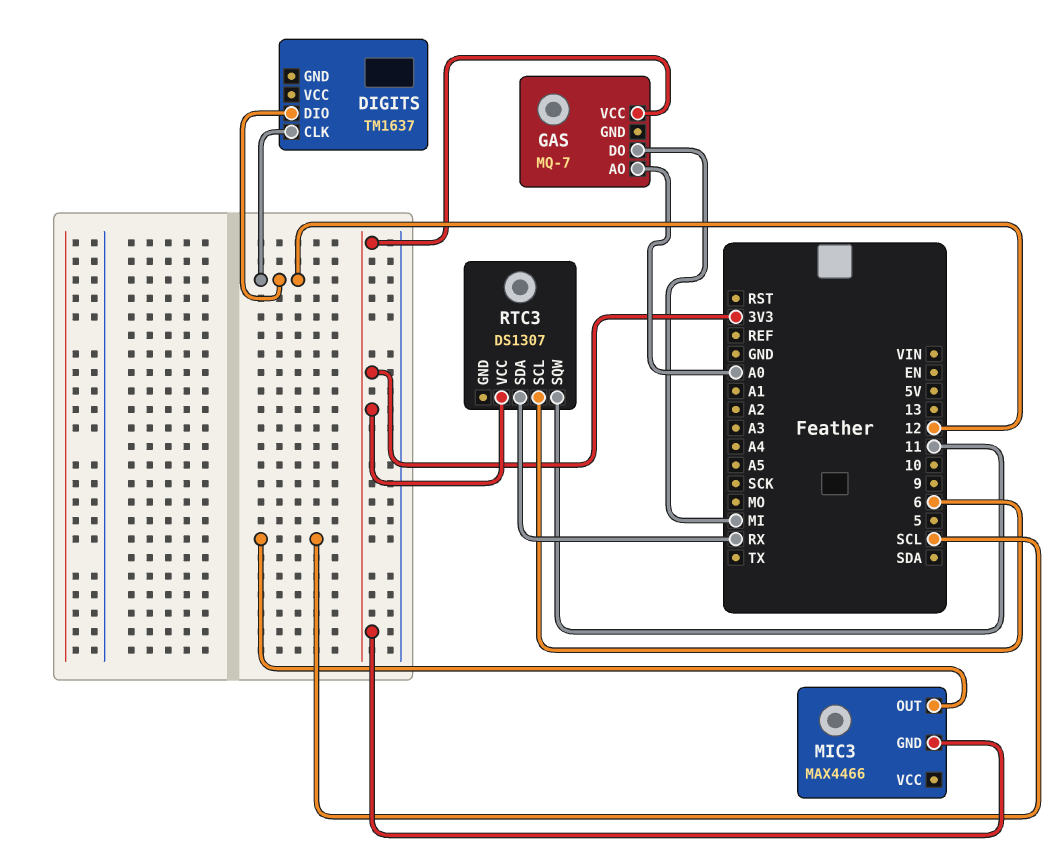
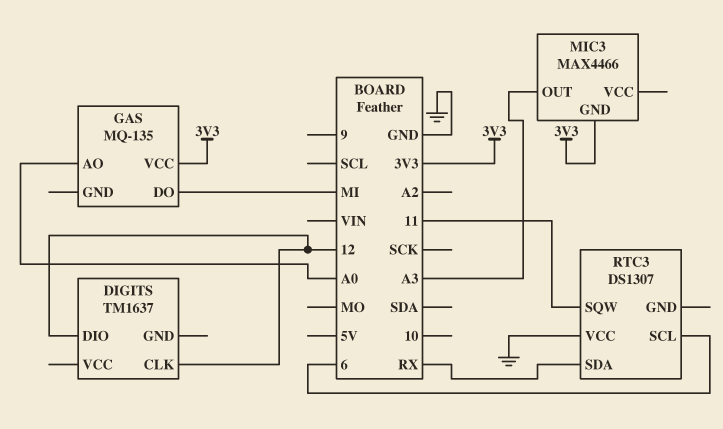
GAS: MQ-7 -> MQ-135
MIC3 pin OUT: SCL -> A3
RTC3 pin VCC: 3V3 -> GND

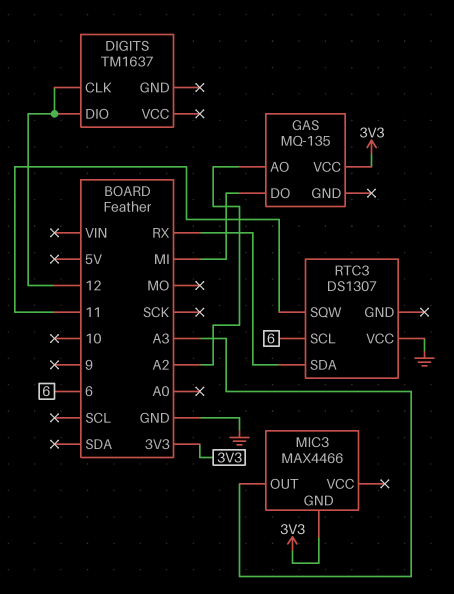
GAS pin AO: A0 -> A2

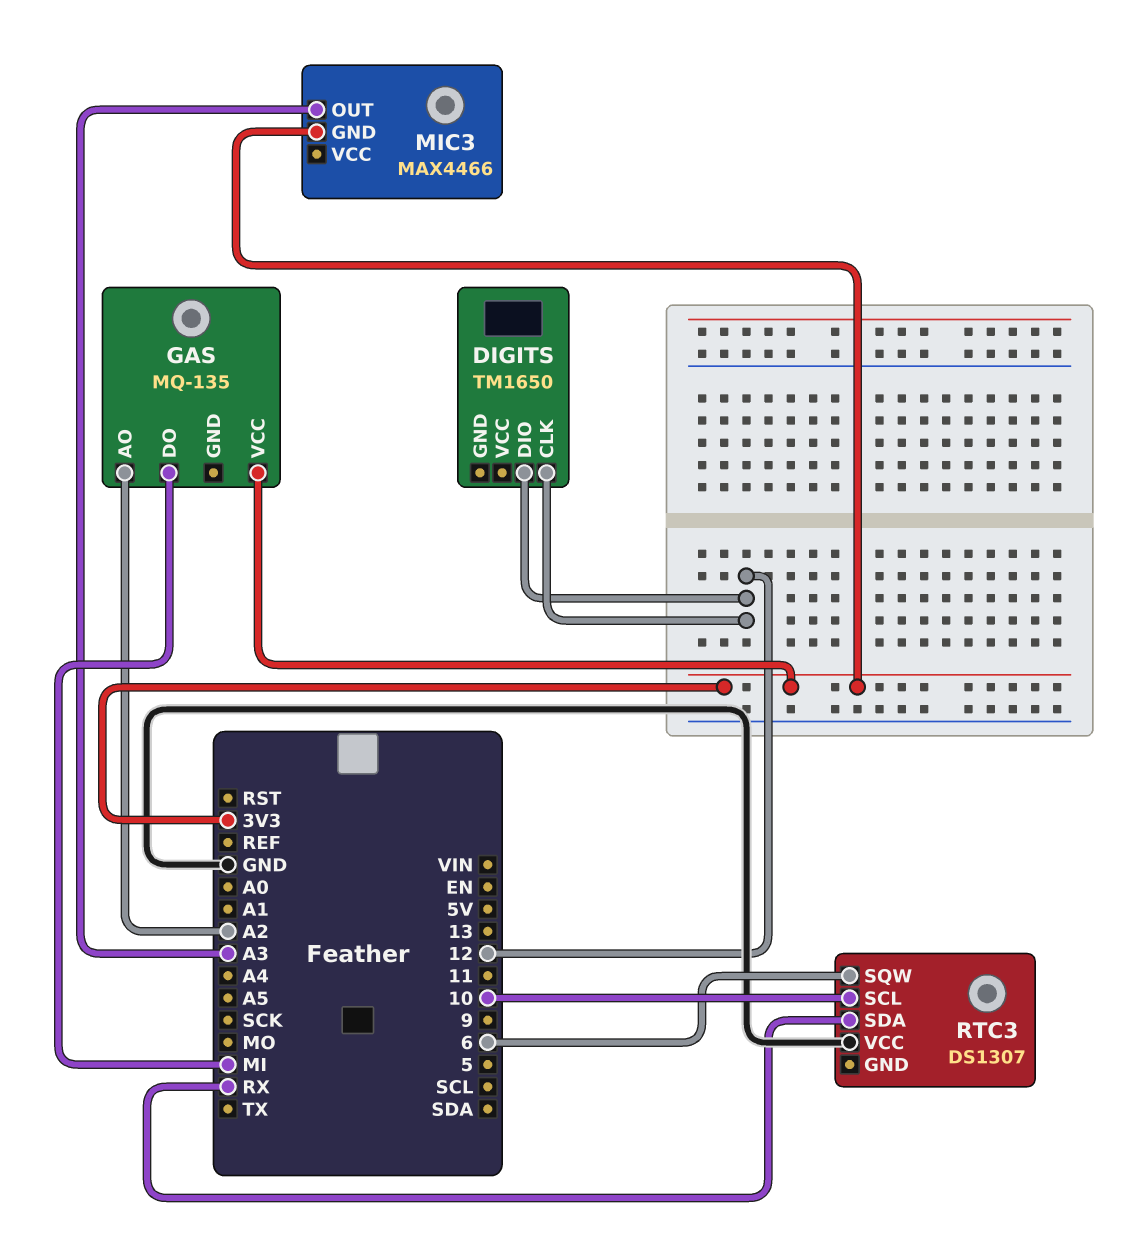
DIGITS: TM1637 -> TM1650
RTC3 pin SCL: 6 -> 10
RTC3 pin SQW: 11 -> 6

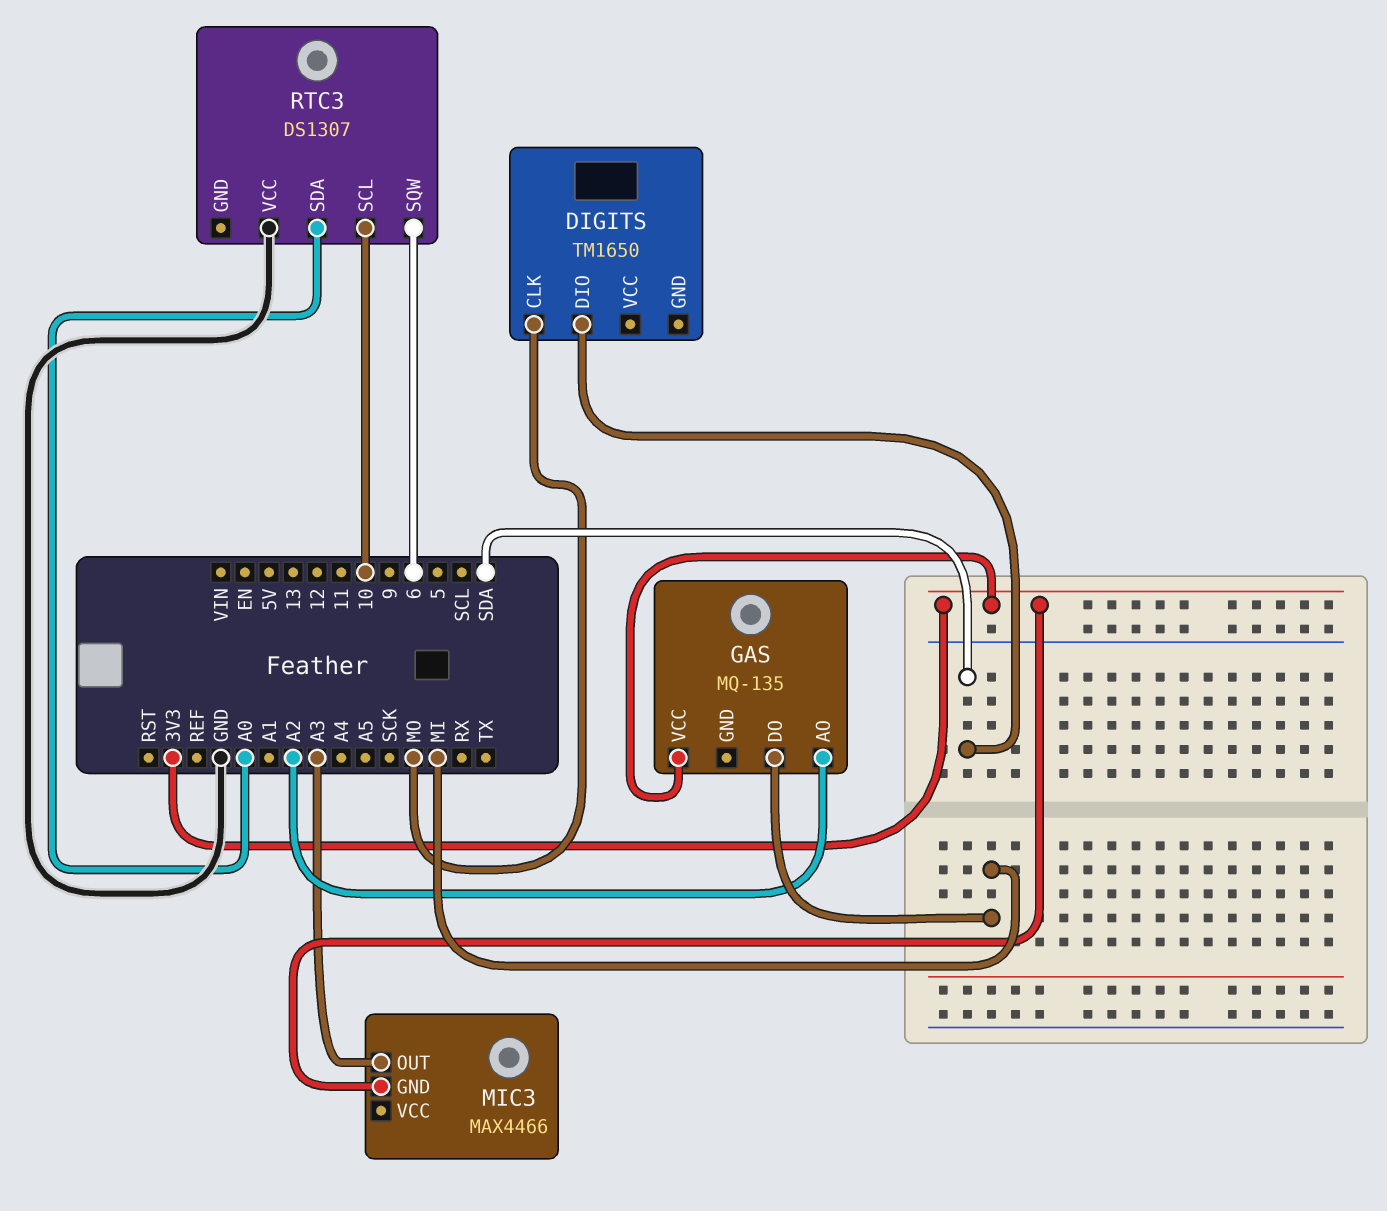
DIGITS pin CLK: 12 -> MO
DIGITS pin DIO: 12 -> SDA
RTC3 pin SDA: RX -> A0

